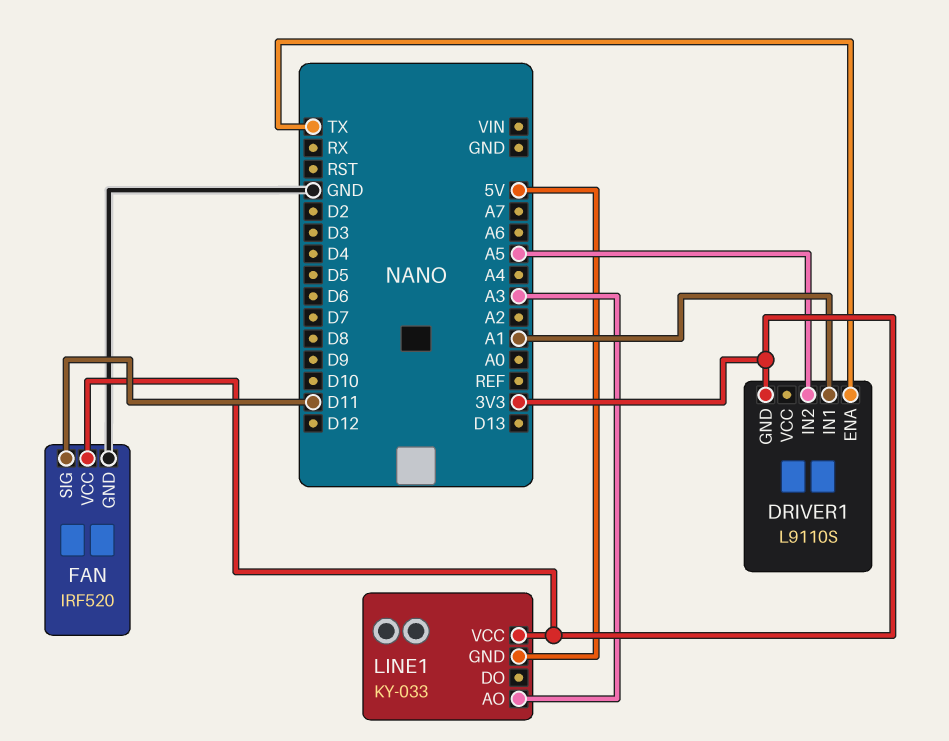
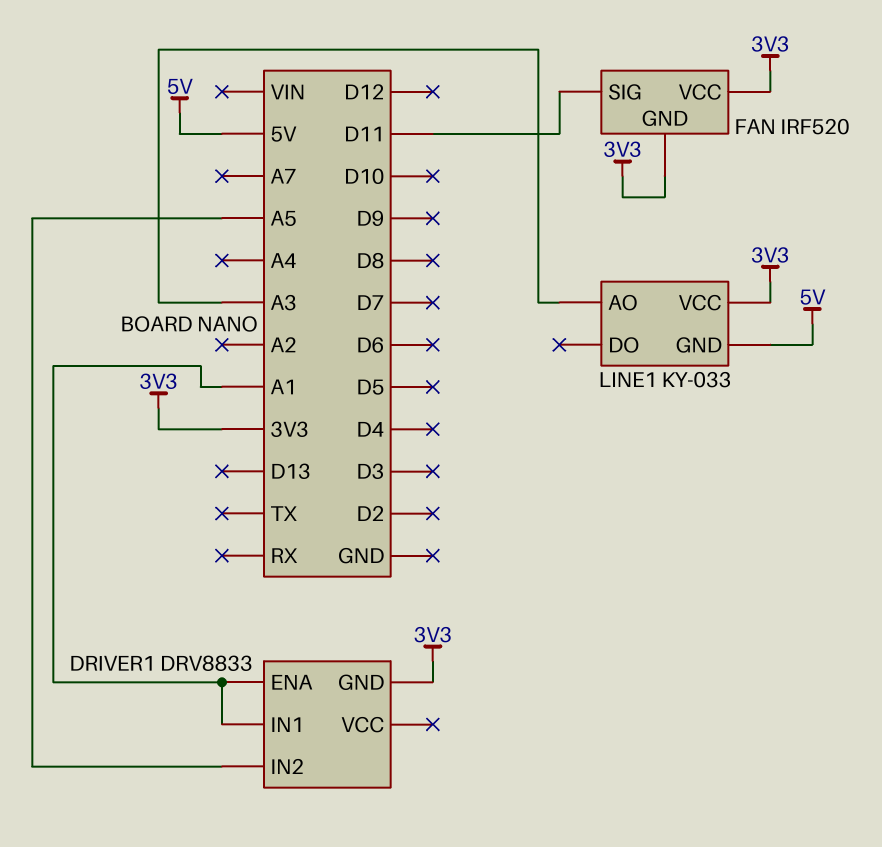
DRIVER1: L9110S -> DRV8833
DRIVER1 pin ENA: TX -> A1
FAN pin GND: GND -> 3V3

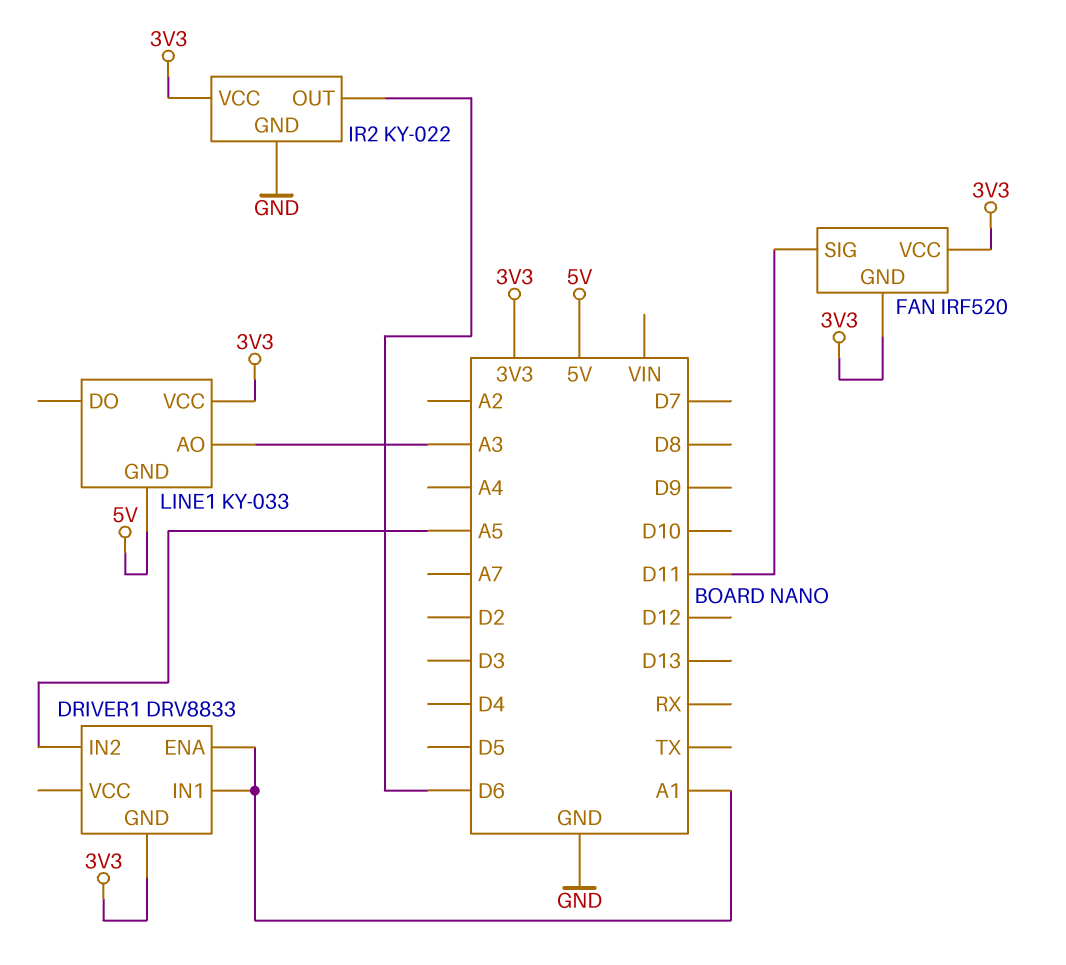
IR2: none -> KY-022
IR2 pin GND: none -> GND
IR2 pin OUT: none -> D6
IR2 pin VCC: none -> 3V3

